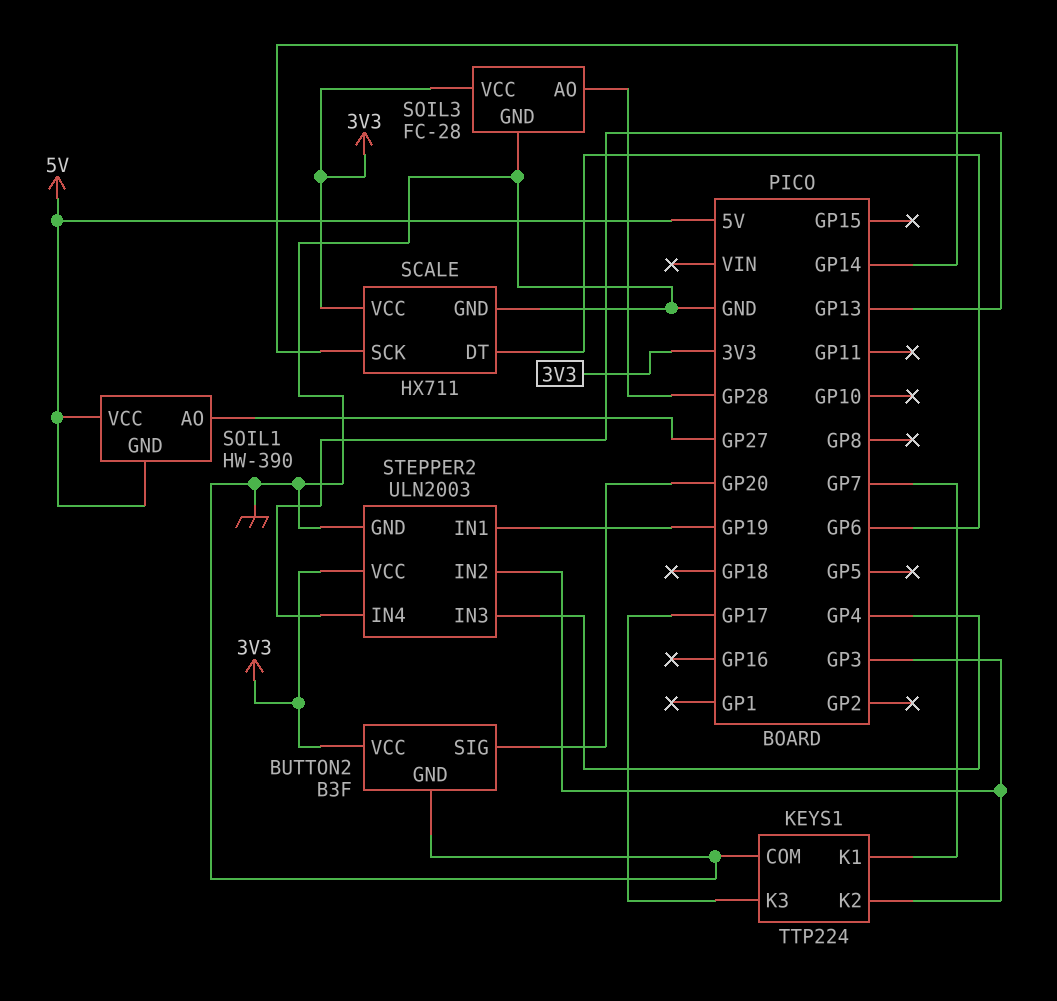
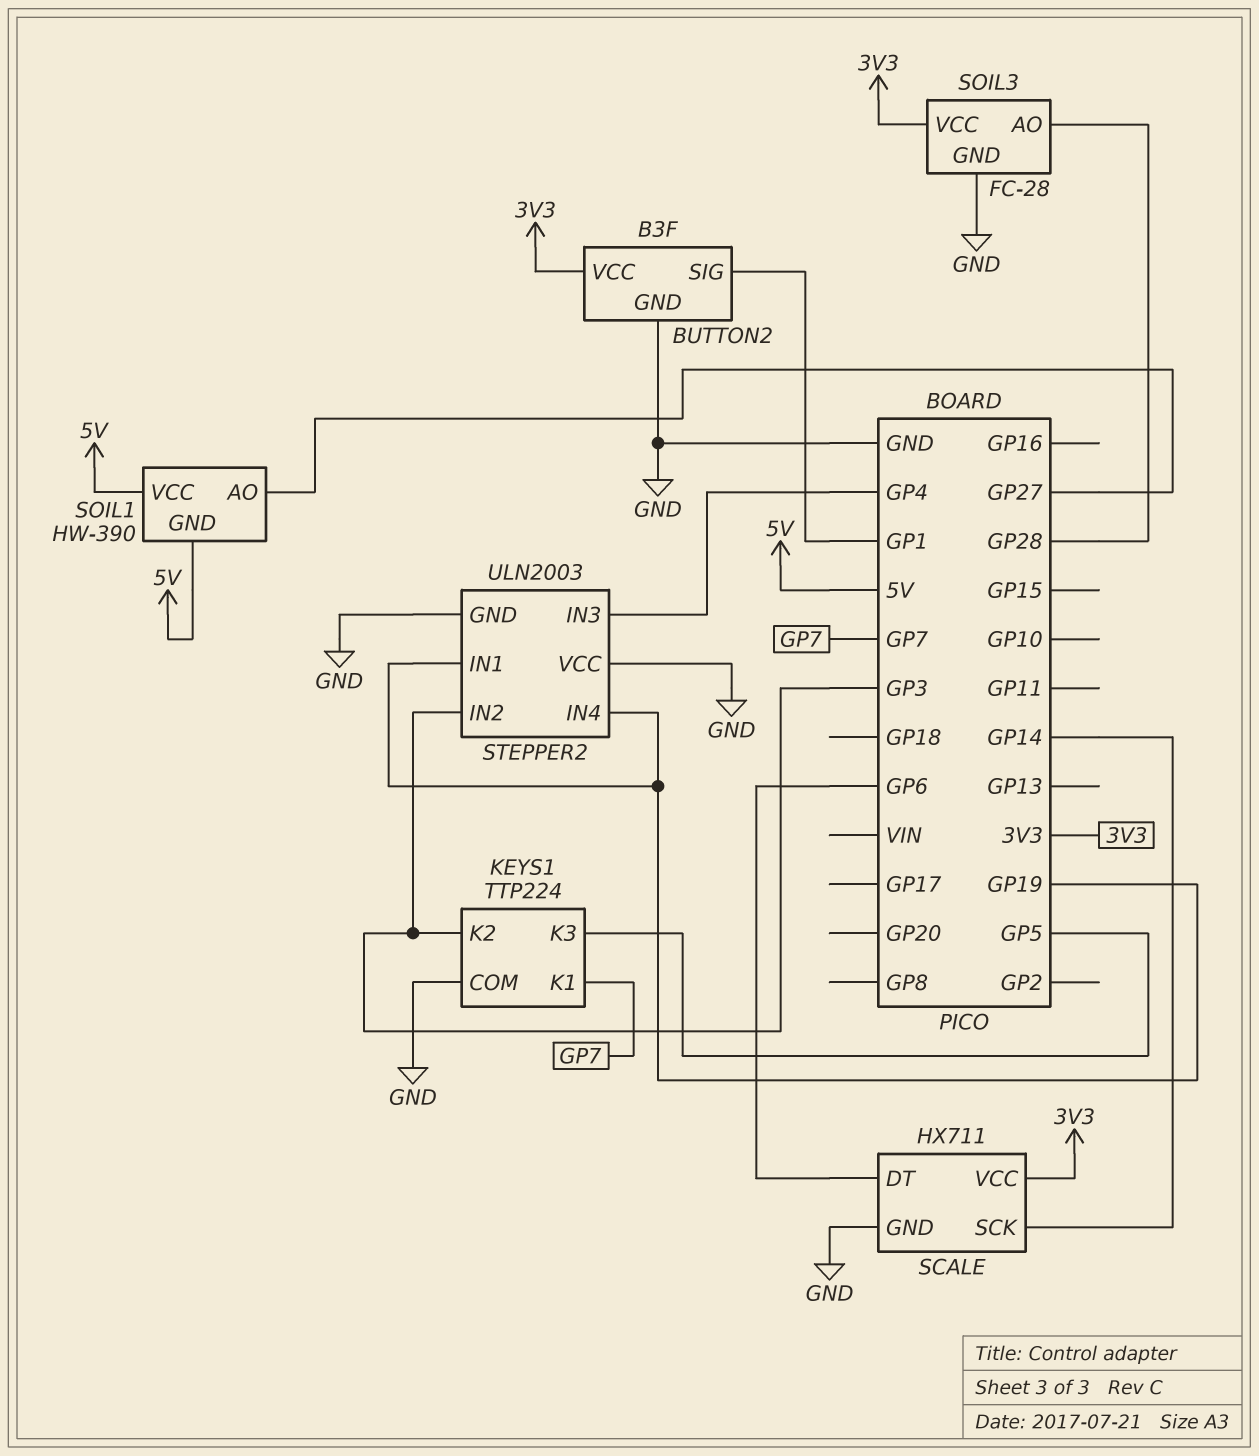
BUTTON2 pin SIG: GP20 -> GP1
KEYS1 pin K3: GP17 -> GP5
STEPPER2 pin IN4: GP13 -> GP19
STEPPER2 pin VCC: 3V3 -> GND

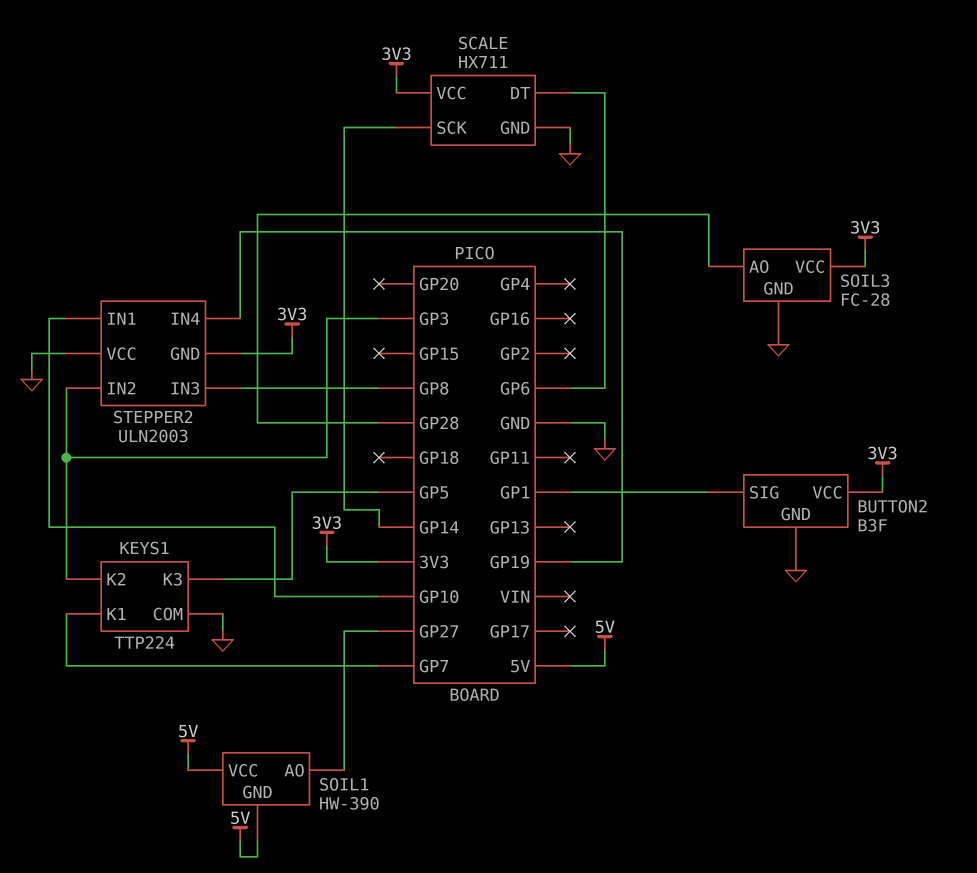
STEPPER2 pin GND: GND -> 3V3
STEPPER2 pin IN1: GP19 -> GP10
STEPPER2 pin IN3: GP4 -> GP8

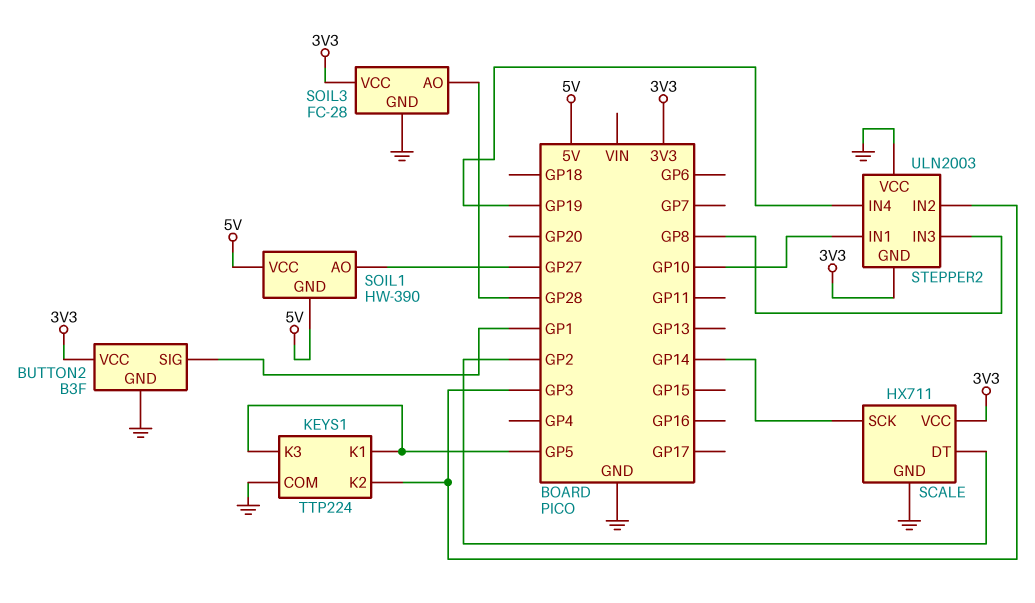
KEYS1 pin K1: GP7 -> GP5
SCALE pin DT: GP6 -> GP2

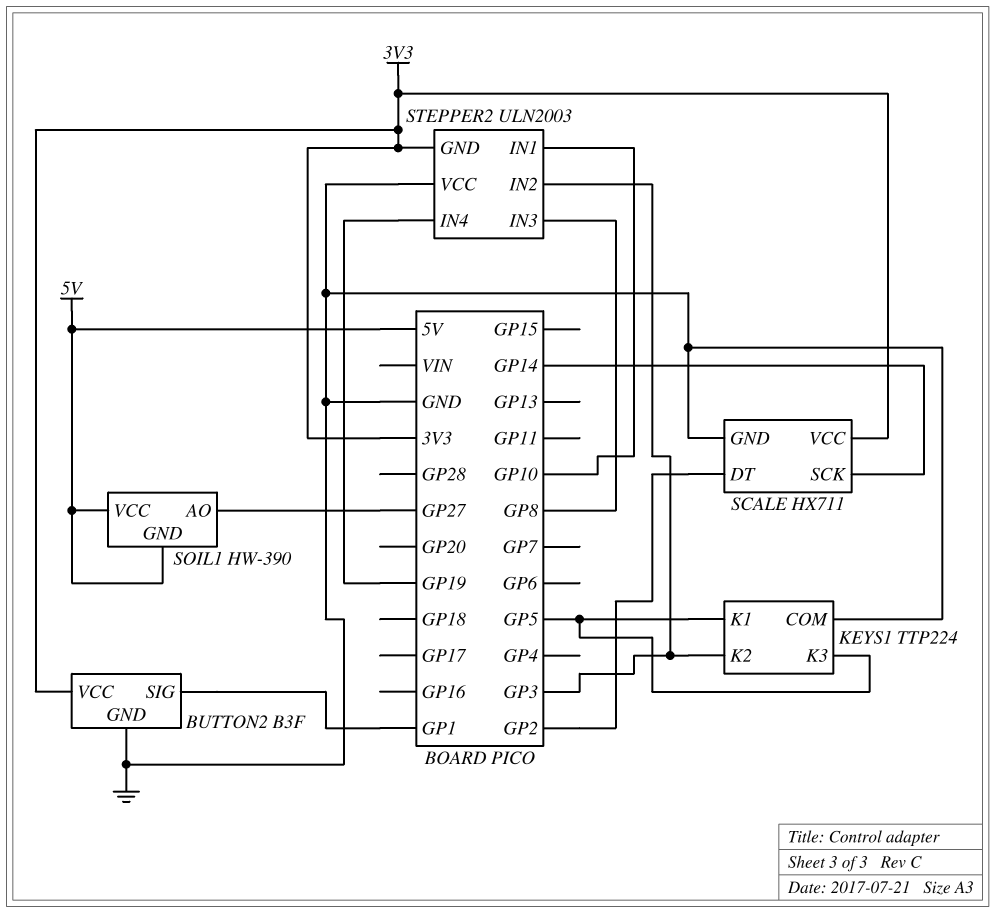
SOIL3: FC-28 -> none
SOIL3 pin AO: GP28 -> none
SOIL3 pin GND: GND -> none
SOIL3 pin VCC: 3V3 -> none

